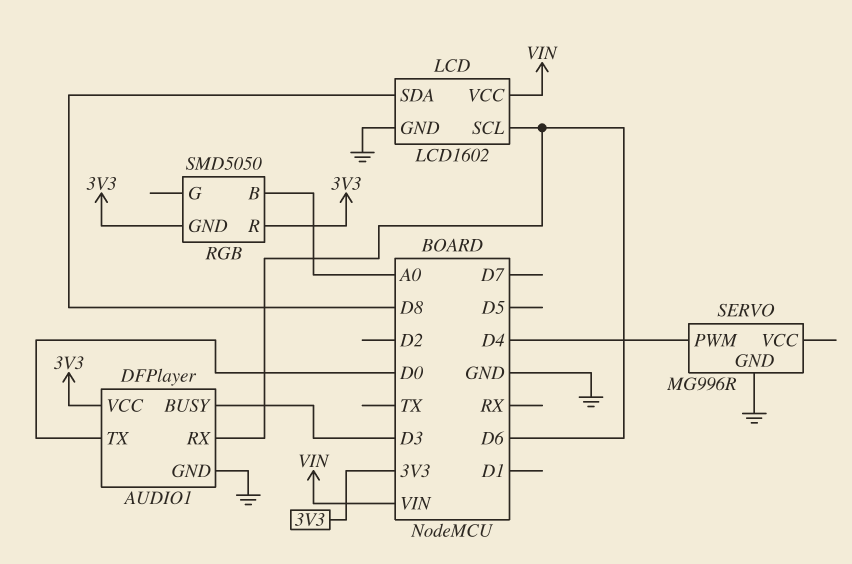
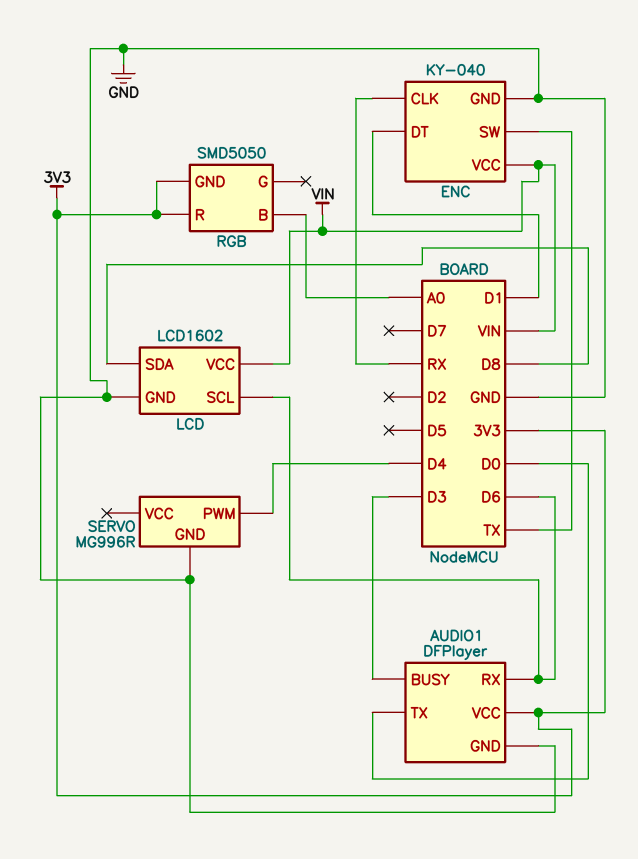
ENC: none -> KY-040
ENC pin CLK: none -> RX
ENC pin DT: none -> D1
ENC pin GND: none -> GND
ENC pin SW: none -> TX
ENC pin VCC: none -> VIN

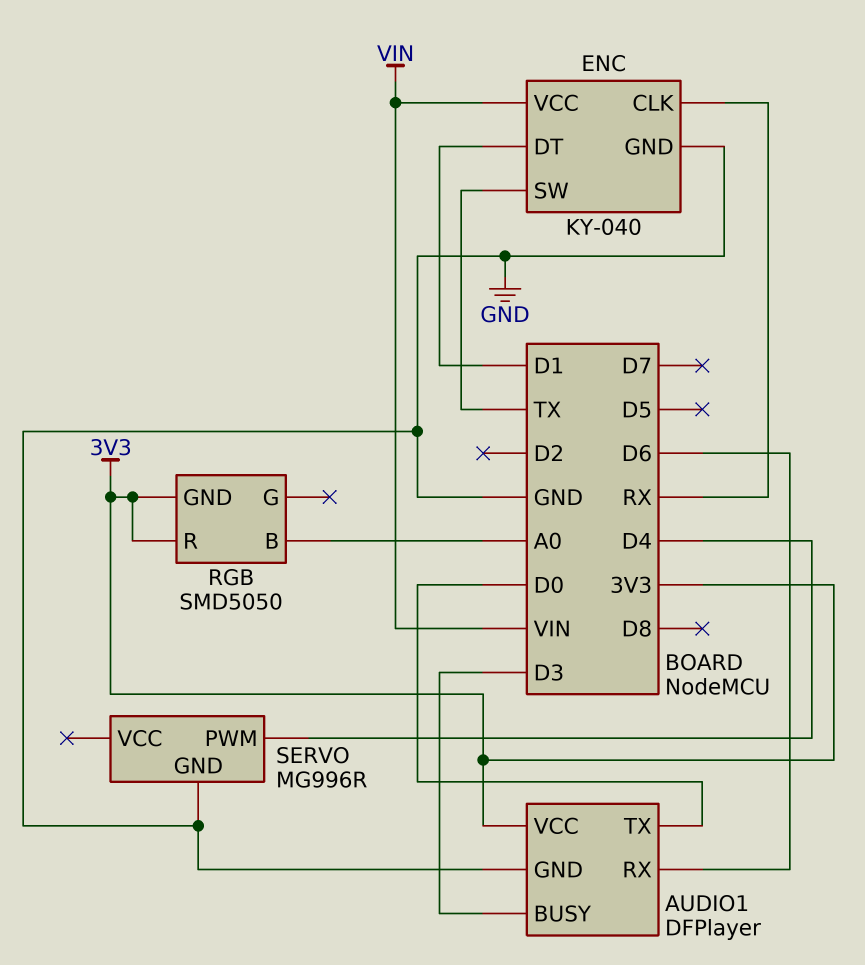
LCD: LCD1602 -> none
LCD pin GND: GND -> none
LCD pin SCL: D6 -> none
LCD pin SDA: D8 -> none
LCD pin VCC: VIN -> none

